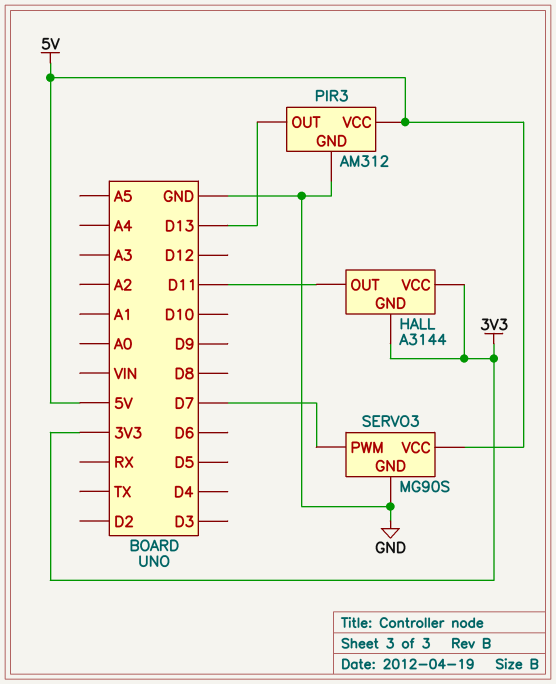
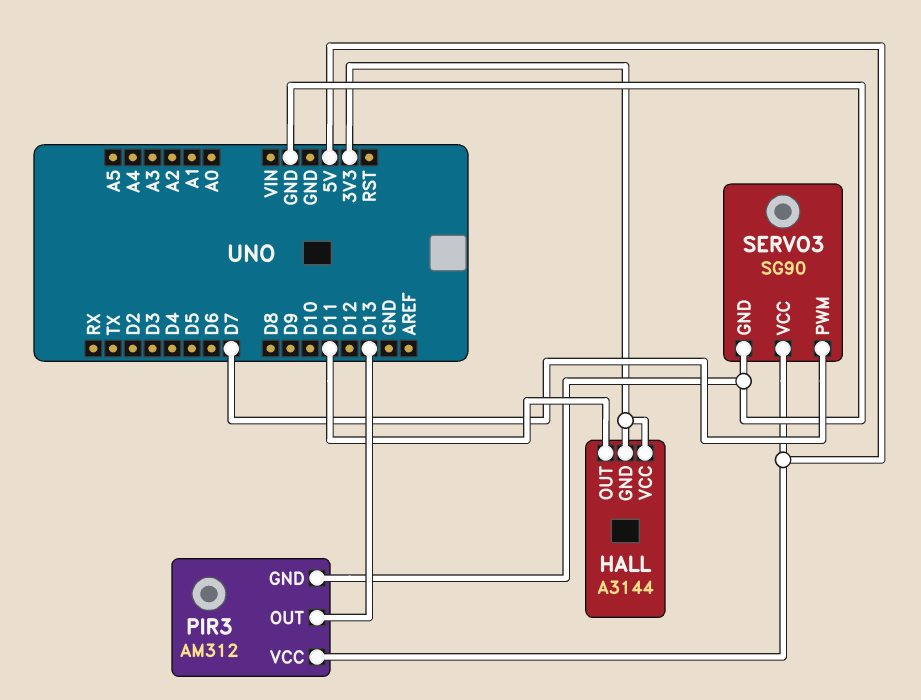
SERVO3: MG90S -> SG90

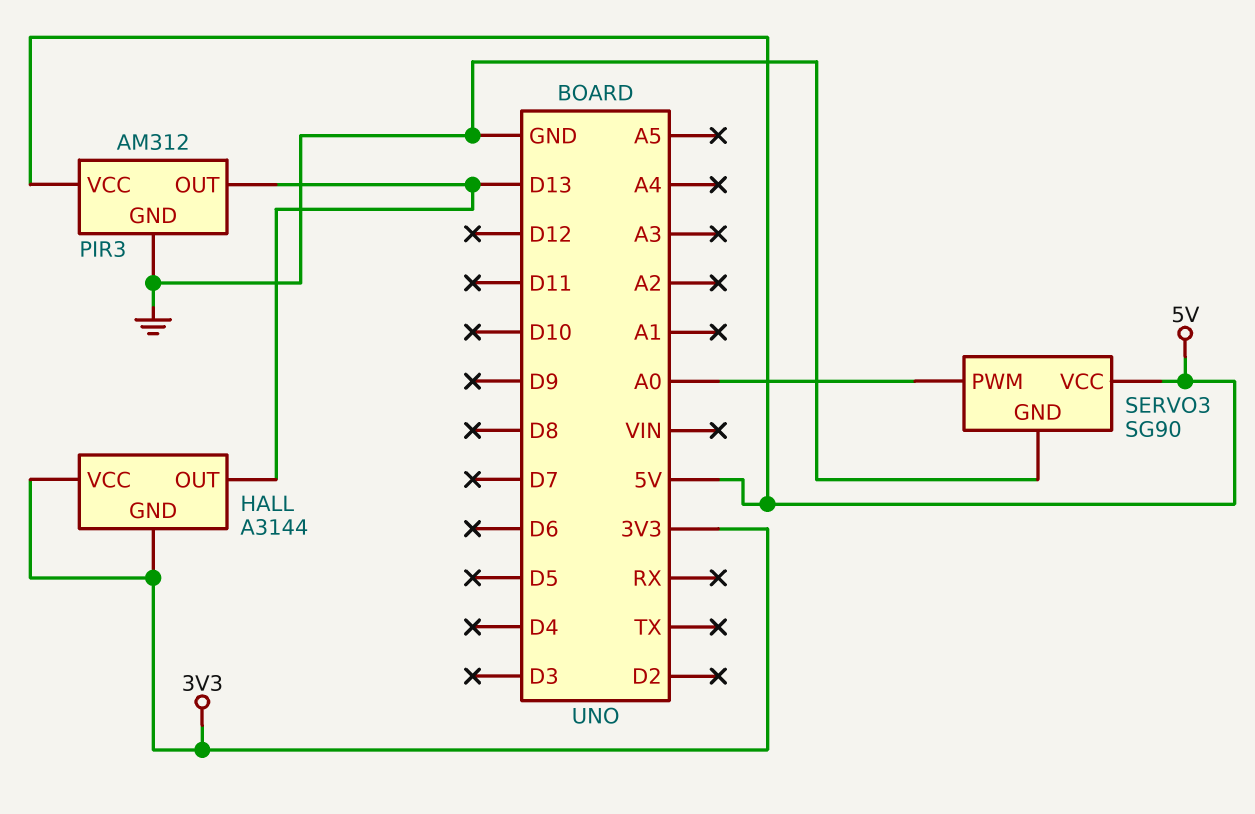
HALL pin OUT: D11 -> D13
SERVO3 pin PWM: D7 -> A0

